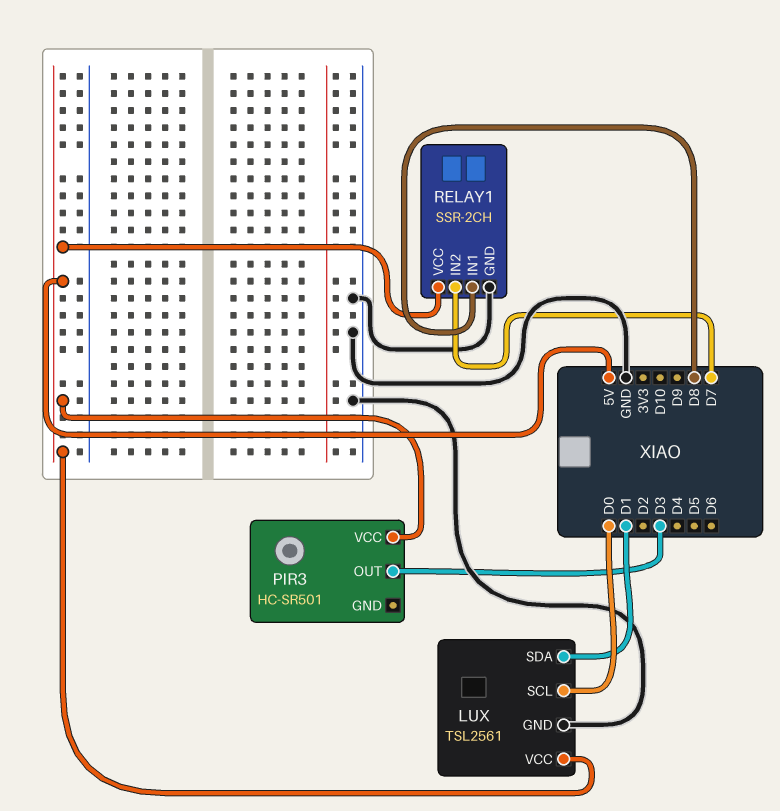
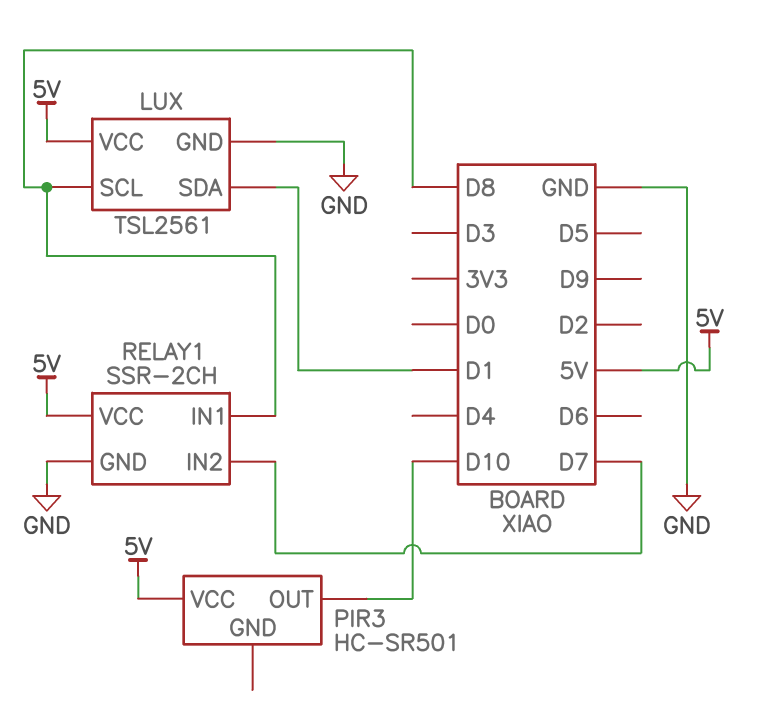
LUX pin SCL: D0 -> D8
PIR3 pin OUT: D3 -> D10

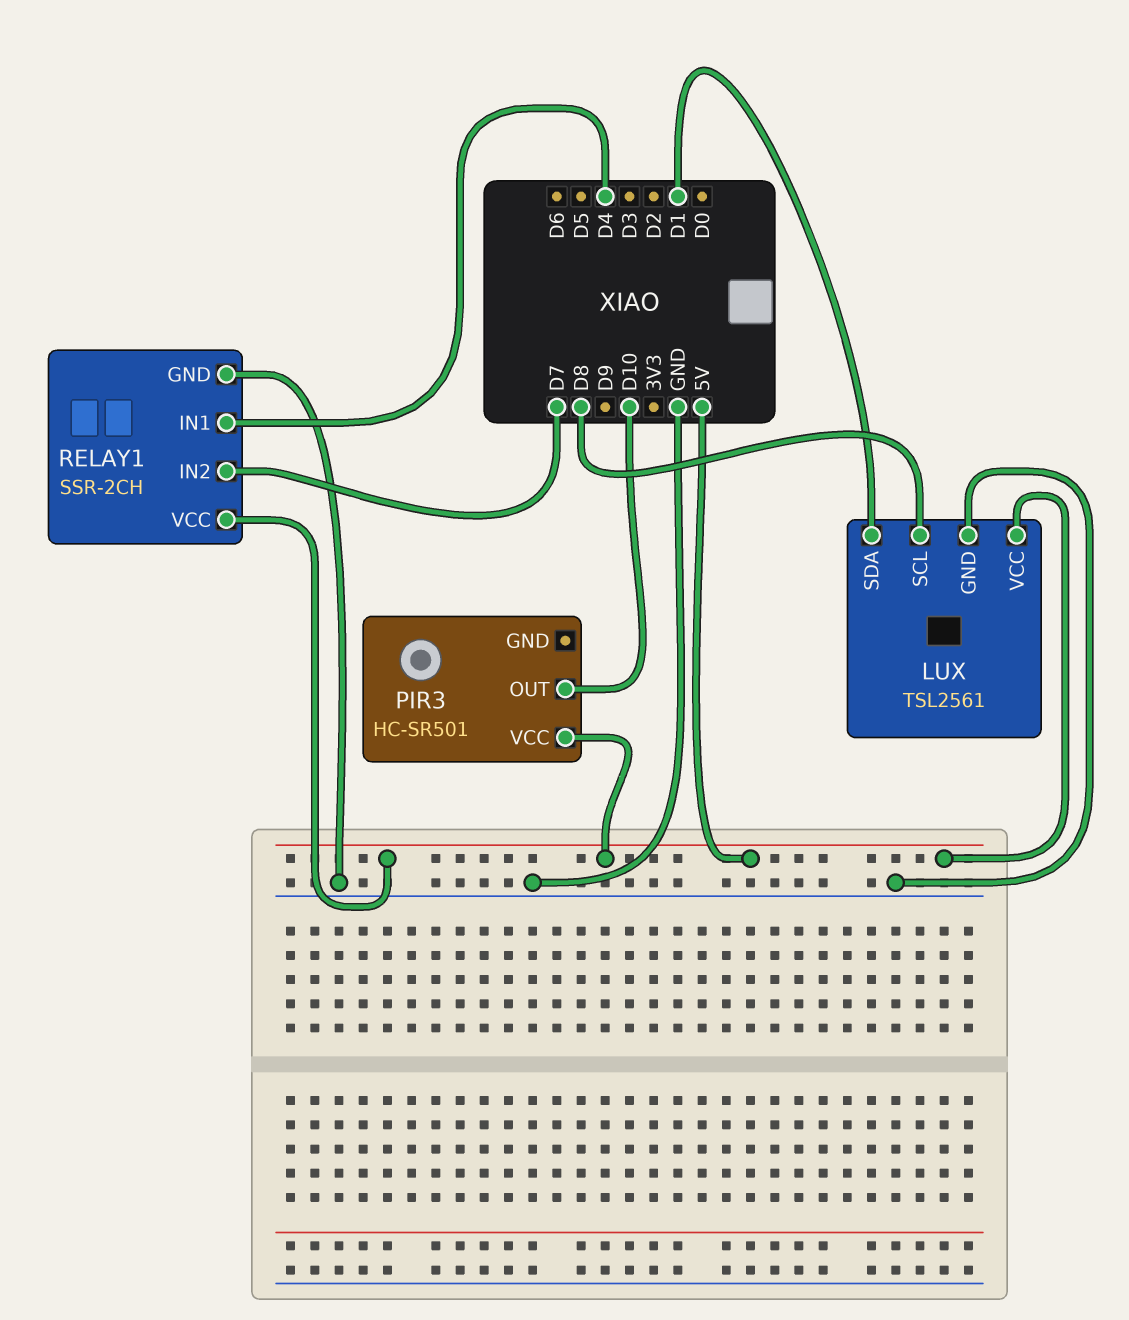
RELAY1 pin IN1: D8 -> D4

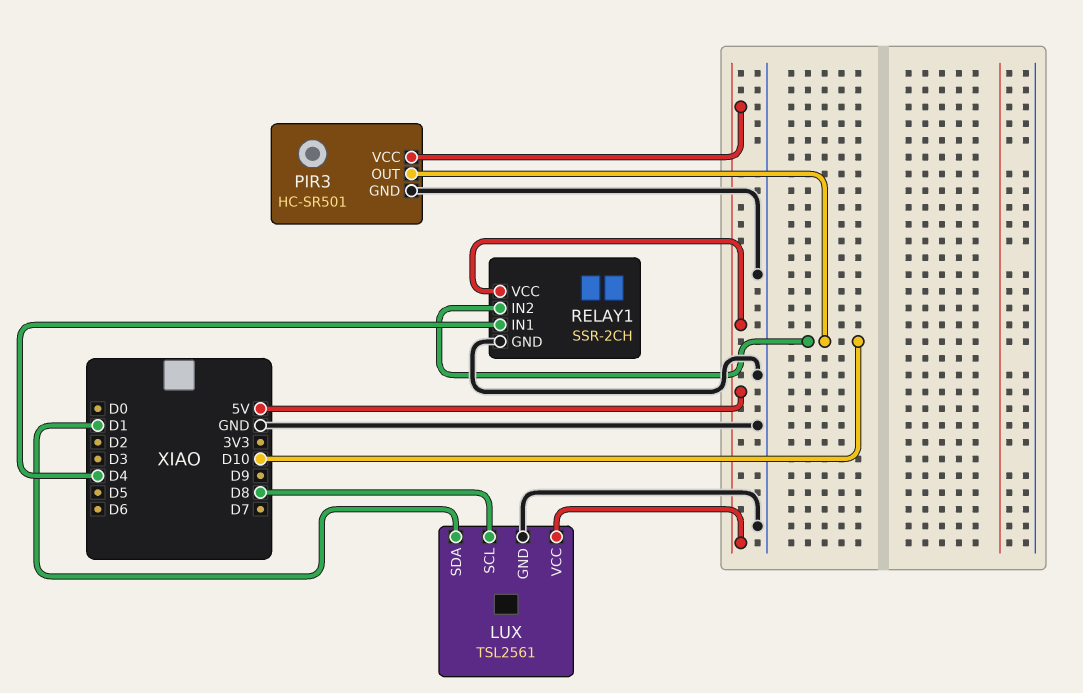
PIR3 pin GND: none -> GND
RELAY1 pin IN2: D7 -> D10

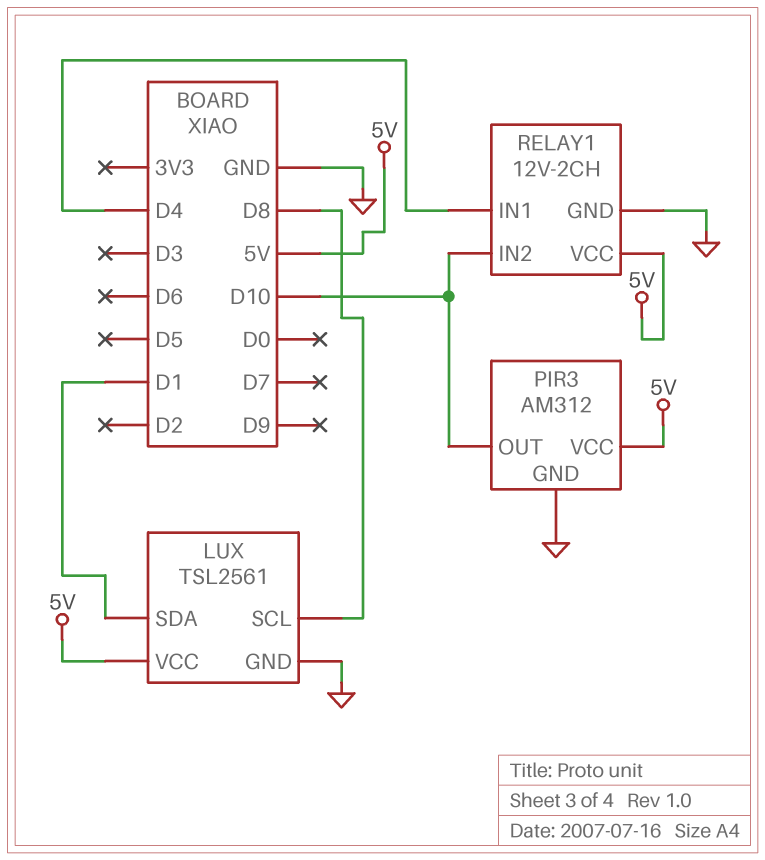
PIR3: HC-SR501 -> AM312
RELAY1: SSR-2CH -> 12V-2CH

